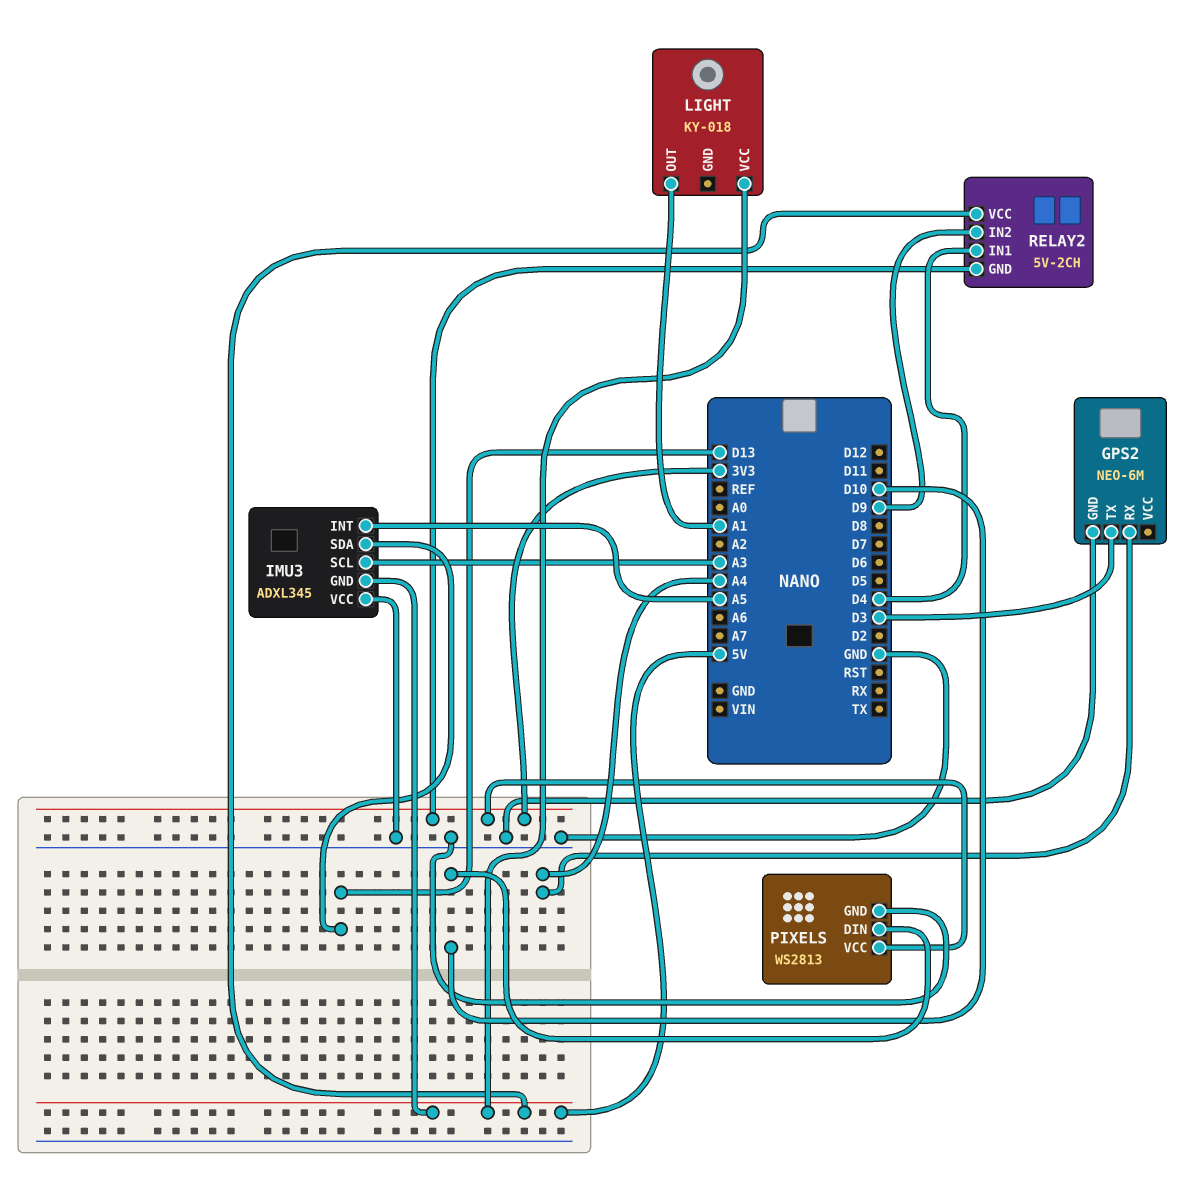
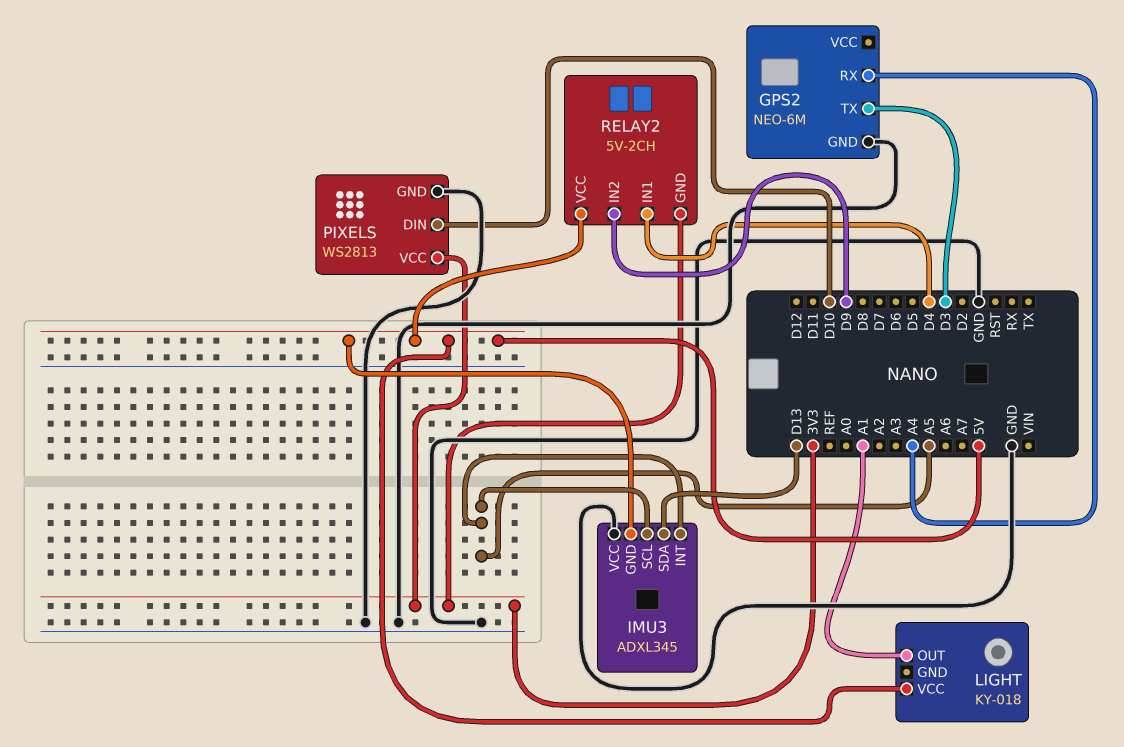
IMU3 pin SCL: A3 -> A5

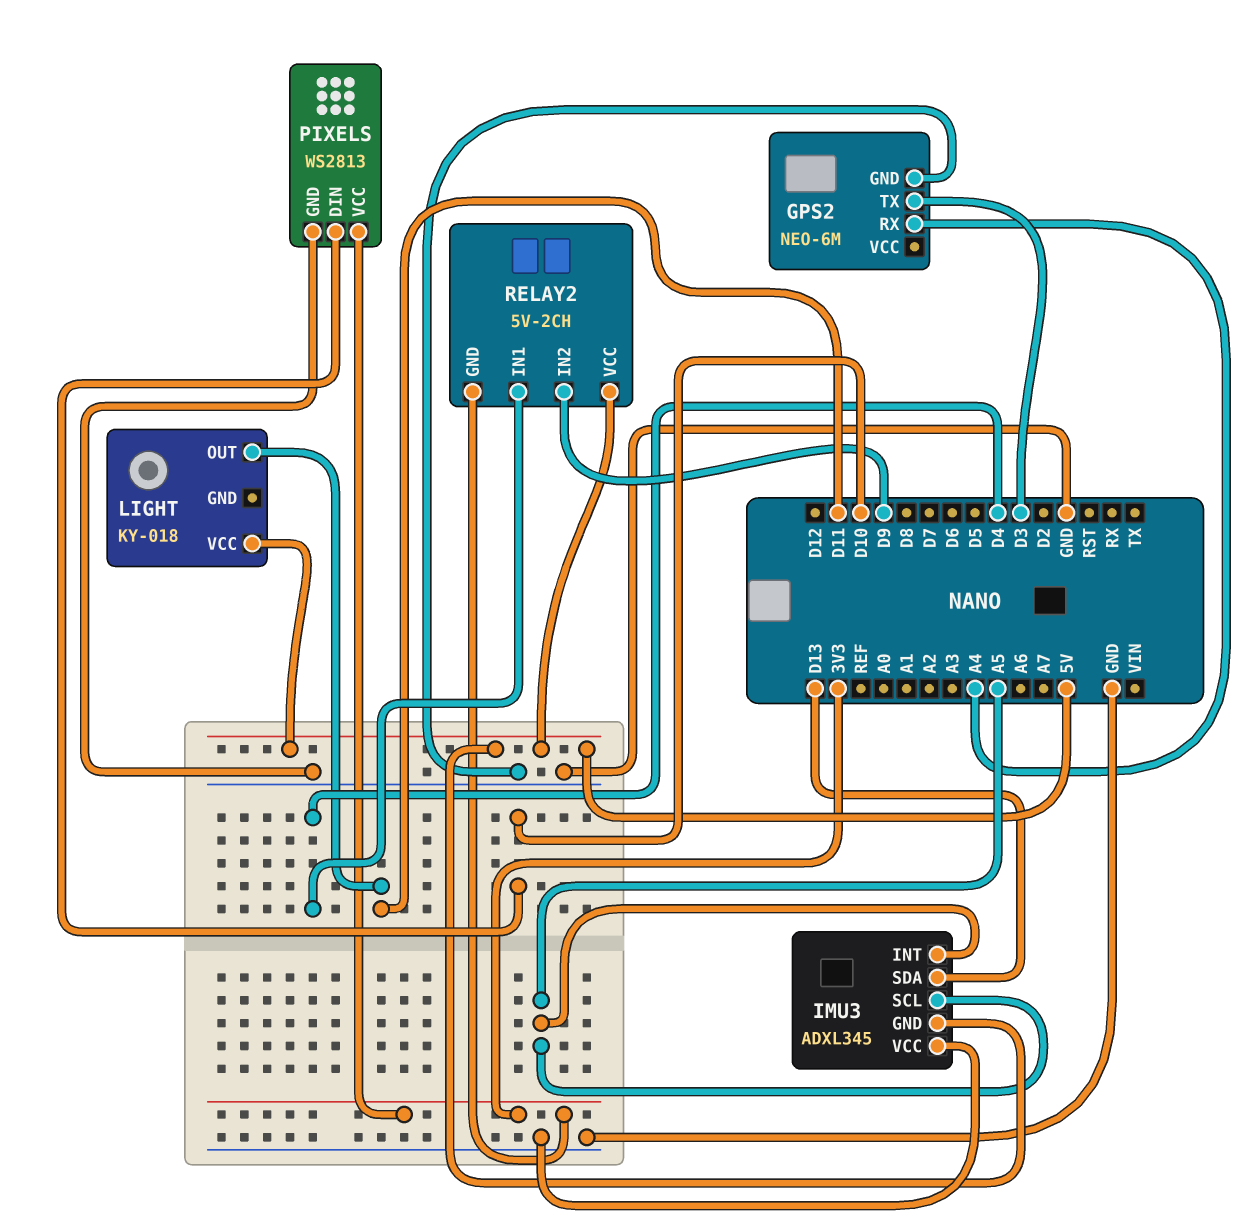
LIGHT pin OUT: A1 -> D11

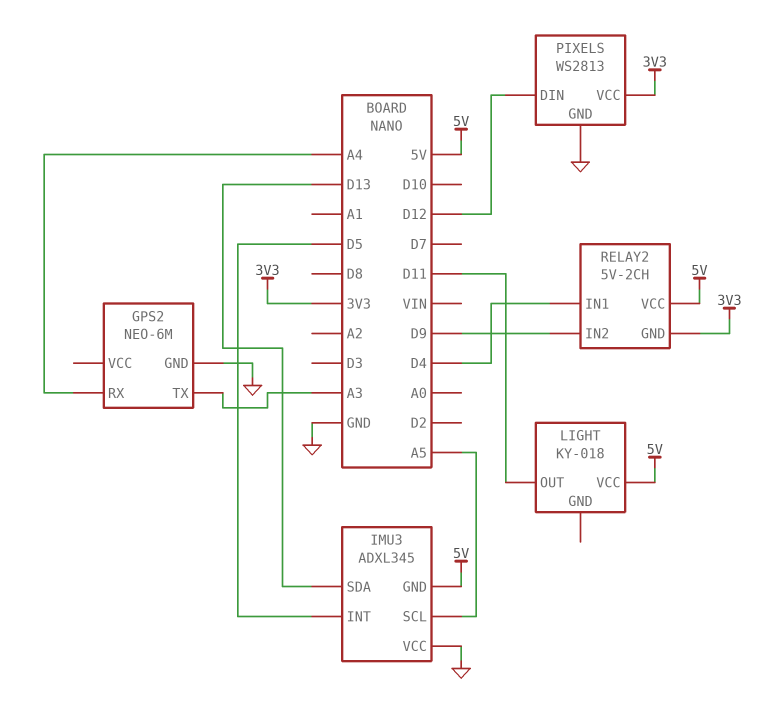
GPS2 pin TX: D3 -> A3
IMU3 pin INT: A5 -> D5
PIXELS pin DIN: D10 -> D12

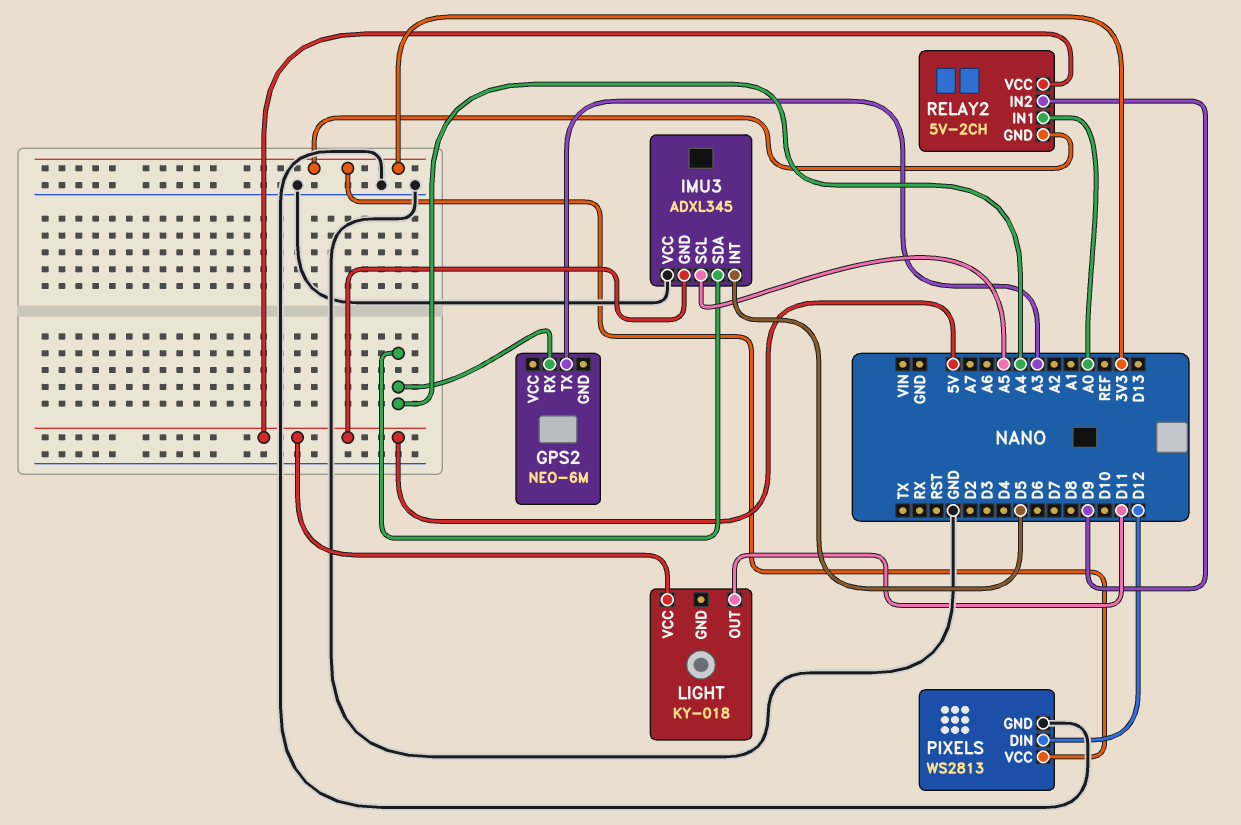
GPS2 pin GND: GND -> none
IMU3 pin SDA: D13 -> A4
RELAY2 pin IN1: D4 -> A0

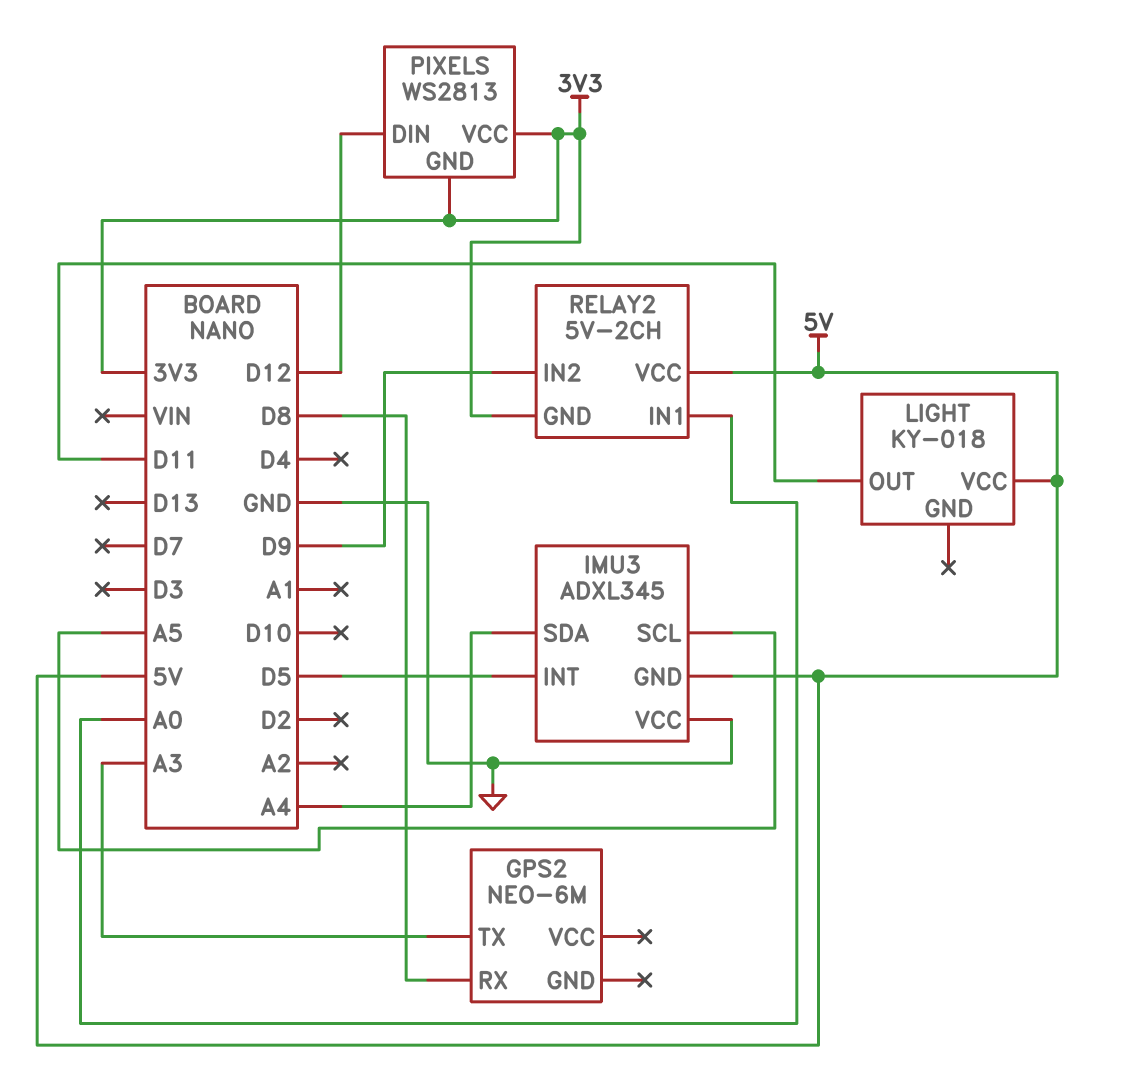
GPS2 pin RX: A4 -> D8
PIXELS pin GND: GND -> 3V3

